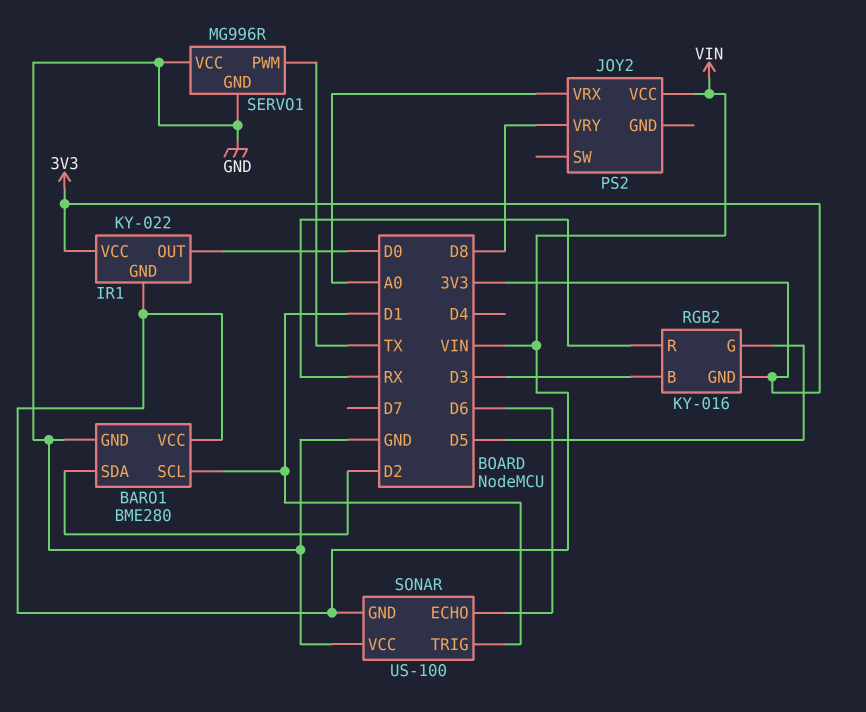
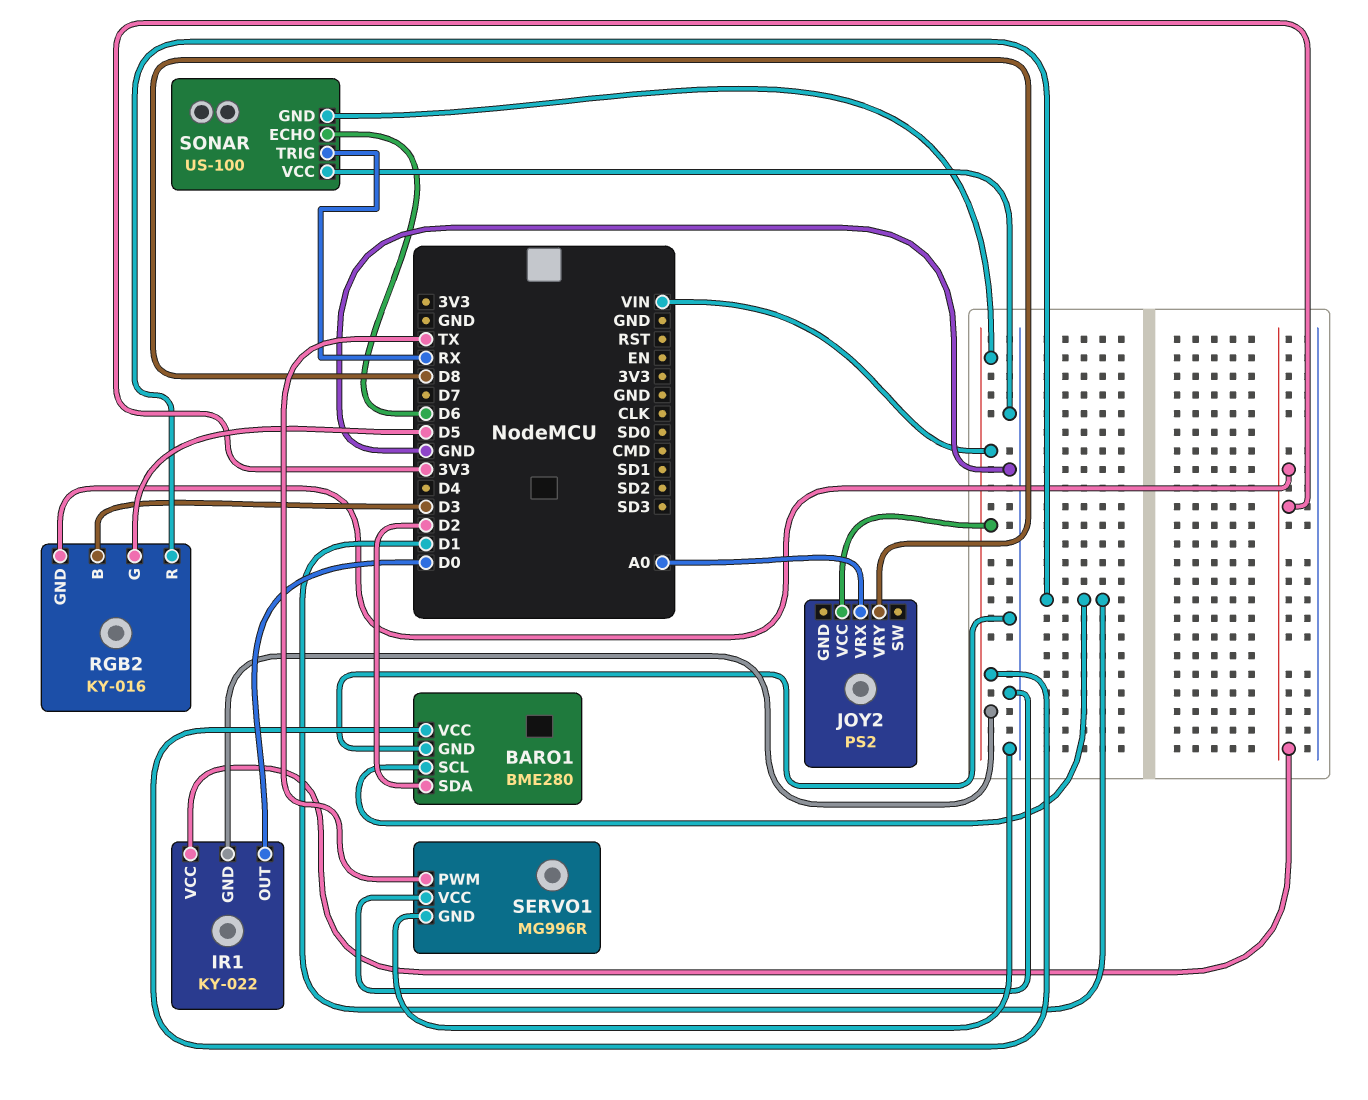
RGB2 pin R: RX -> D1
SONAR pin TRIG: D1 -> RX

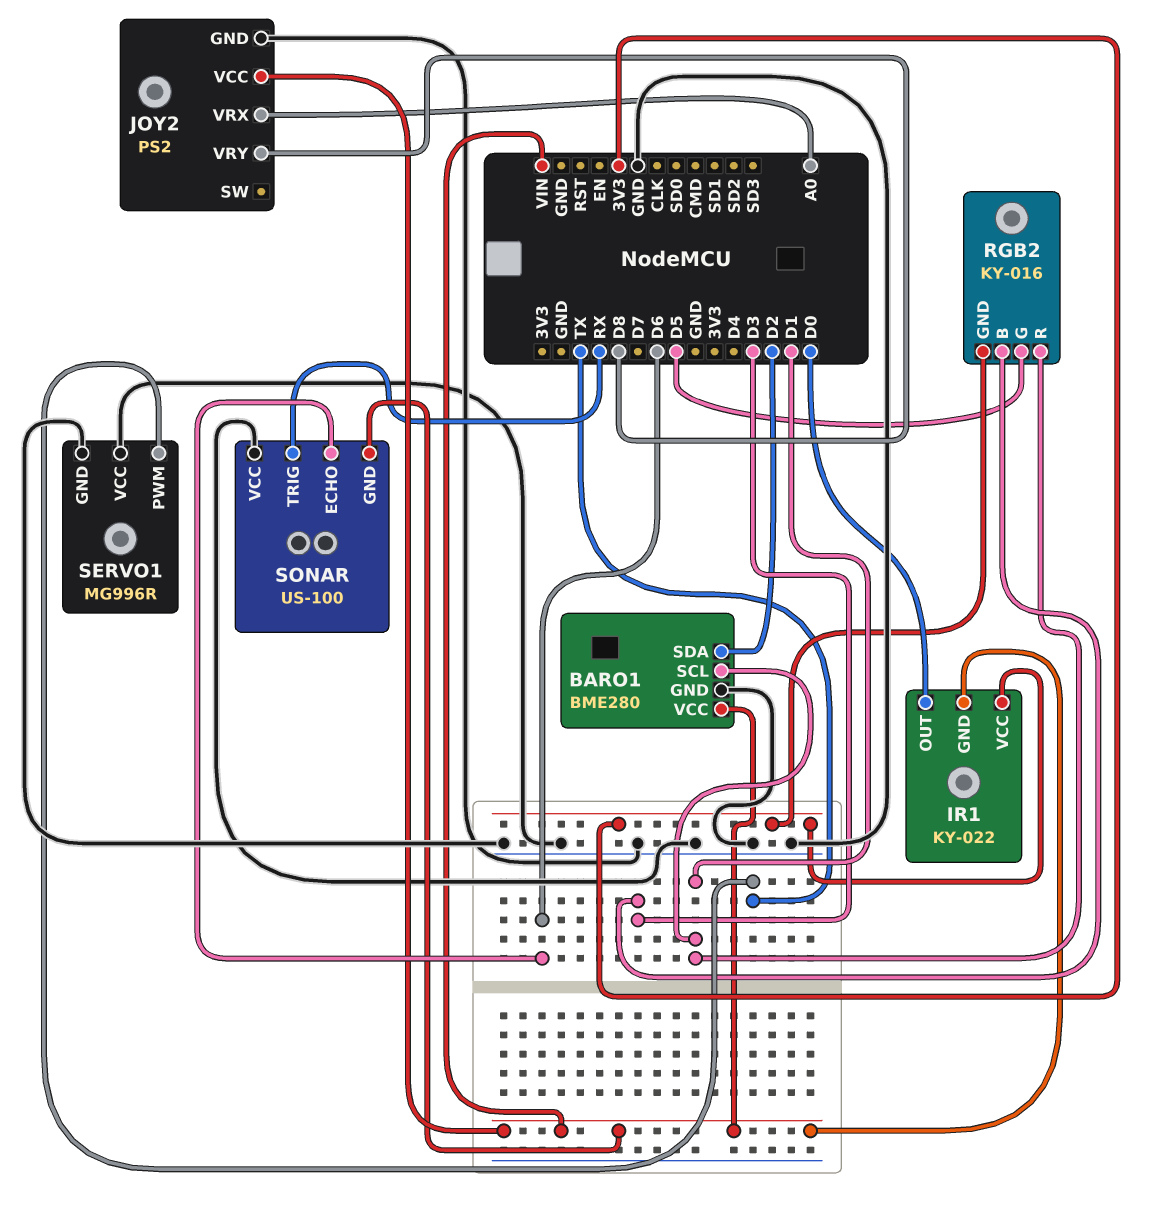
JOY2 pin GND: none -> GND

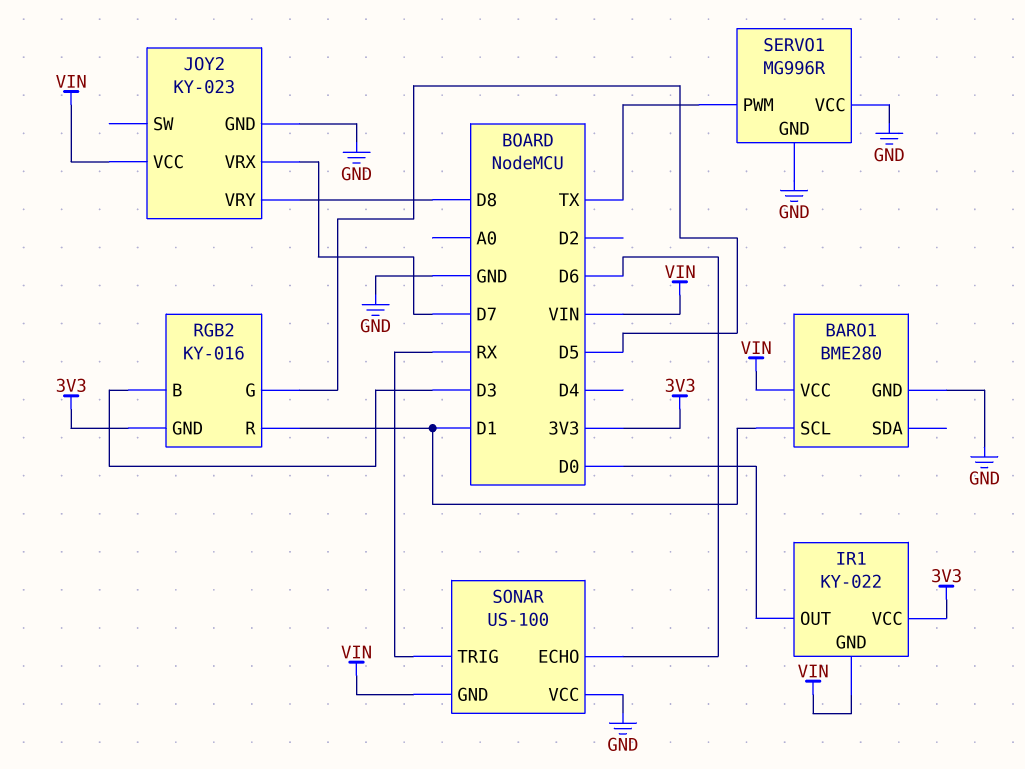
BARO1 pin SDA: D2 -> none
JOY2: PS2 -> KY-023
JOY2 pin VRX: A0 -> D7

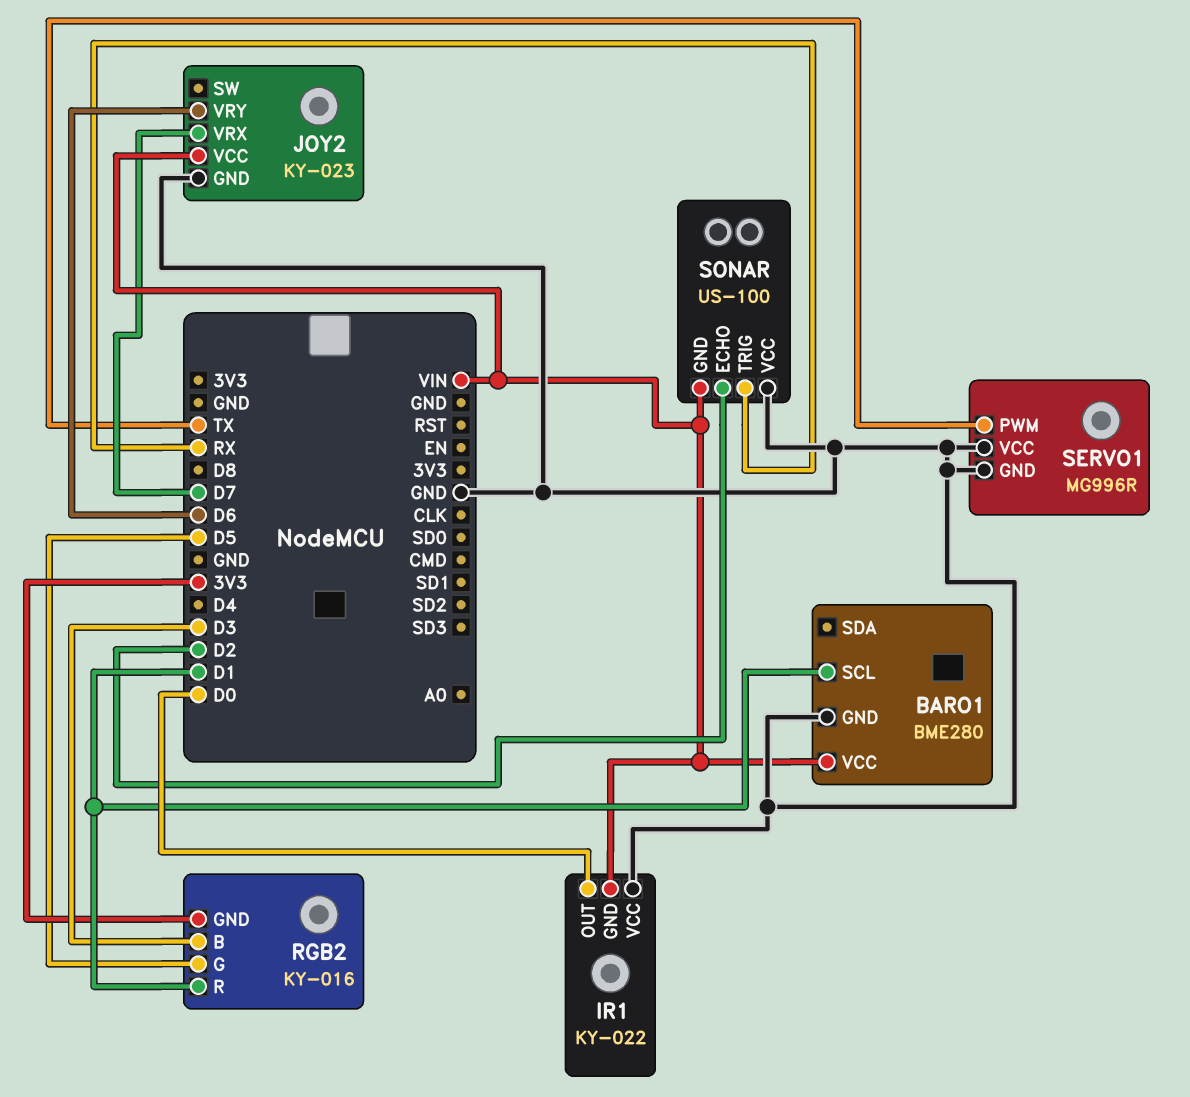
IR1 pin VCC: 3V3 -> GND
JOY2 pin VRY: D8 -> D6
SONAR pin ECHO: D6 -> D2

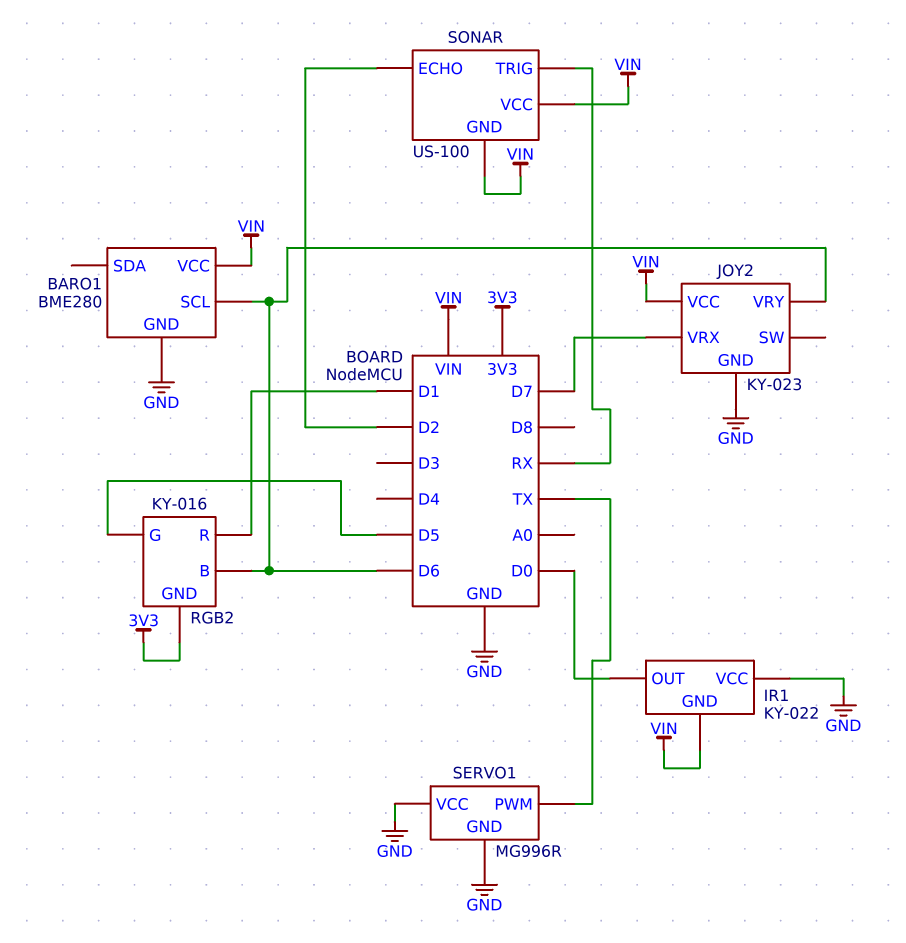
BARO1 pin SCL: D1 -> D6
RGB2 pin B: D3 -> D6
SONAR pin VCC: GND -> VIN

